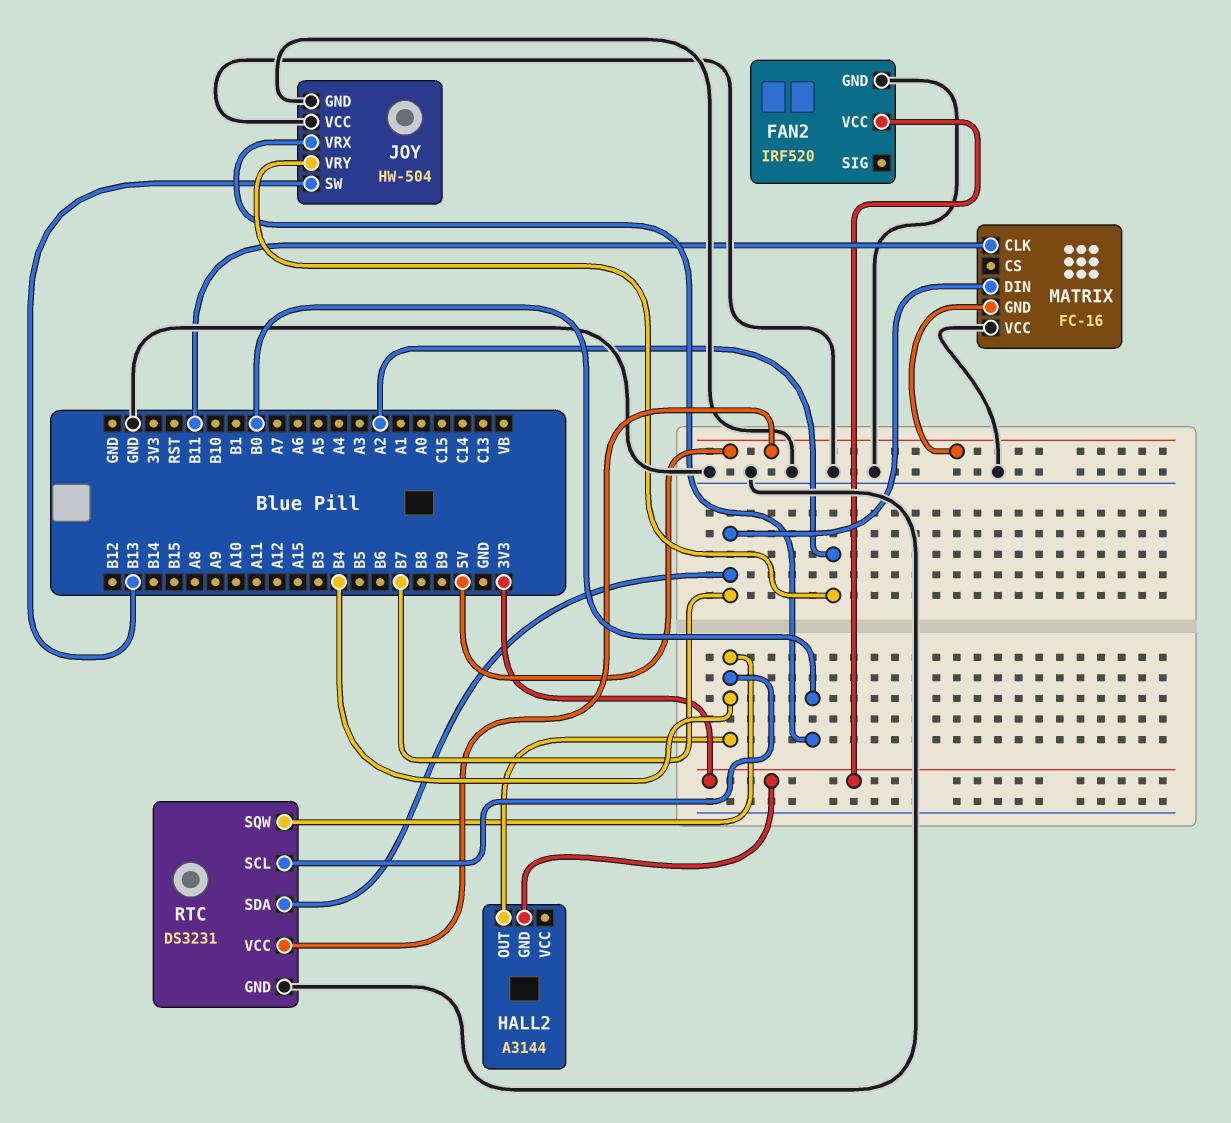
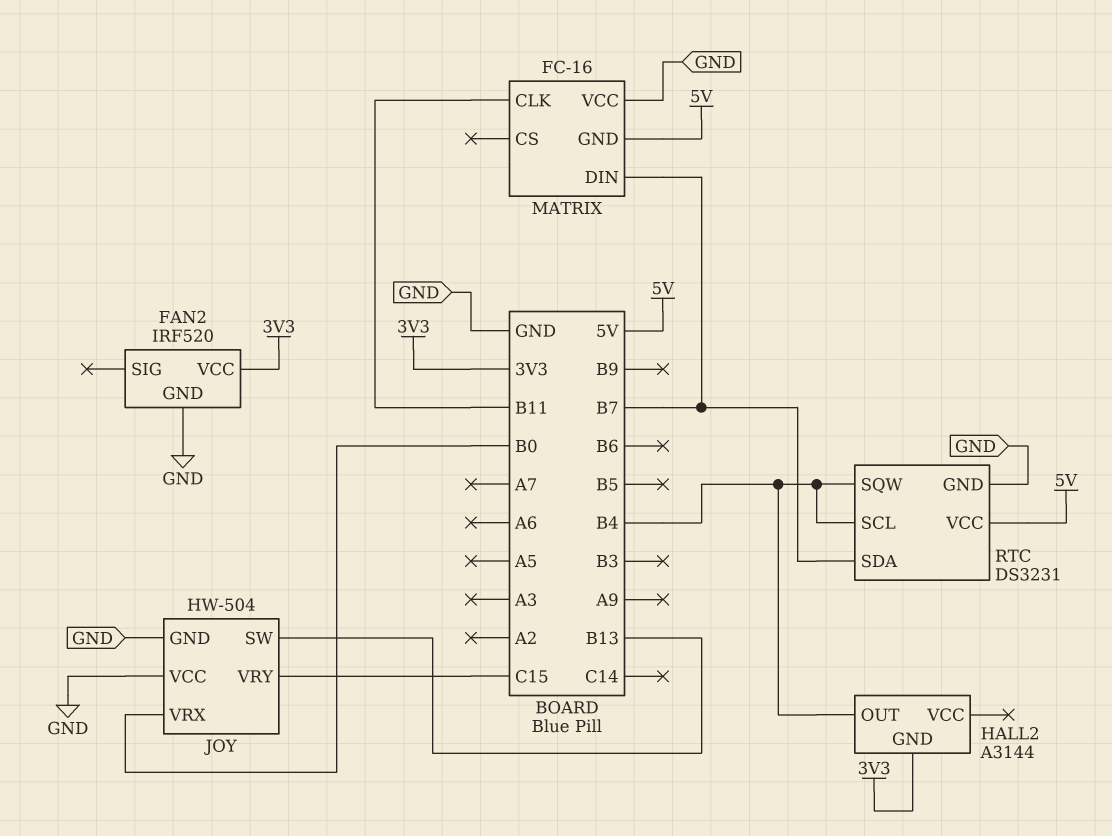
JOY pin VRY: A2 -> C15

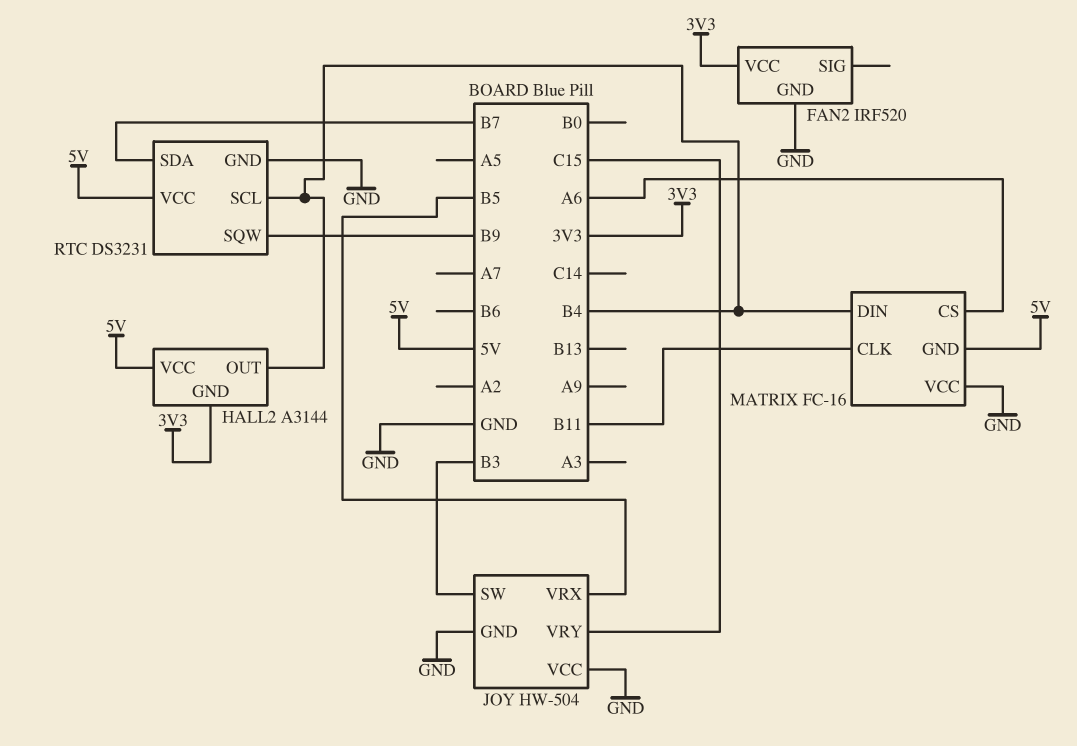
HALL2 pin VCC: none -> 5V
JOY pin SW: B13 -> B3
JOY pin VRX: B0 -> B5
MATRIX pin CS: none -> A6
MATRIX pin DIN: B7 -> B4
RTC pin SQW: B4 -> B9

